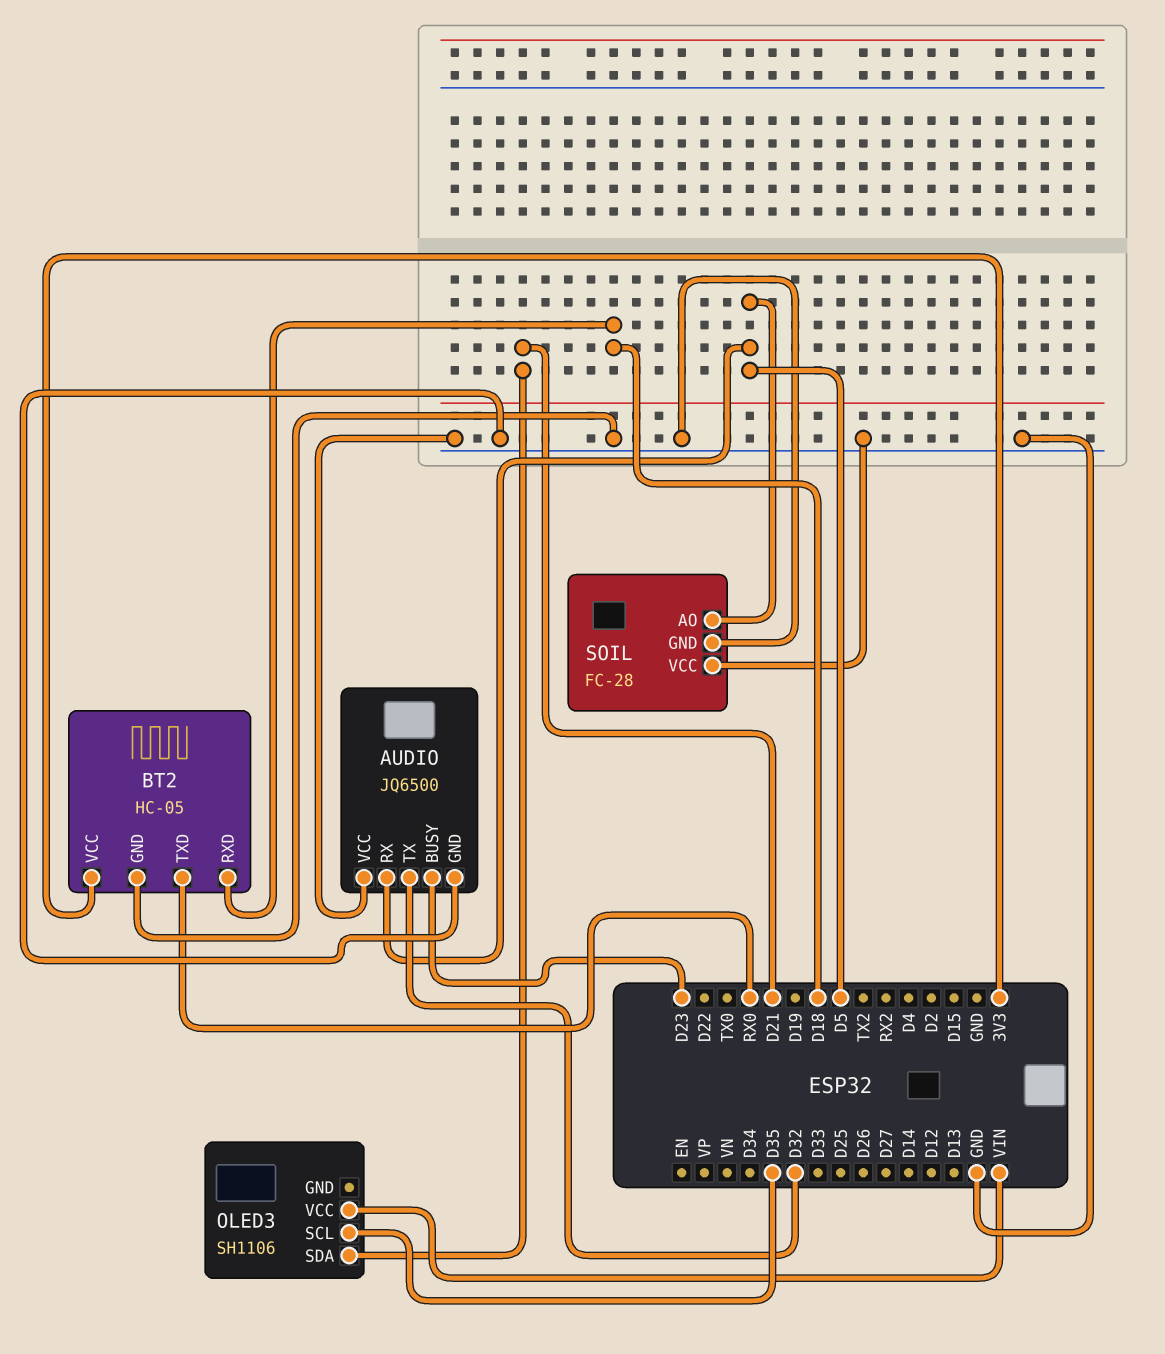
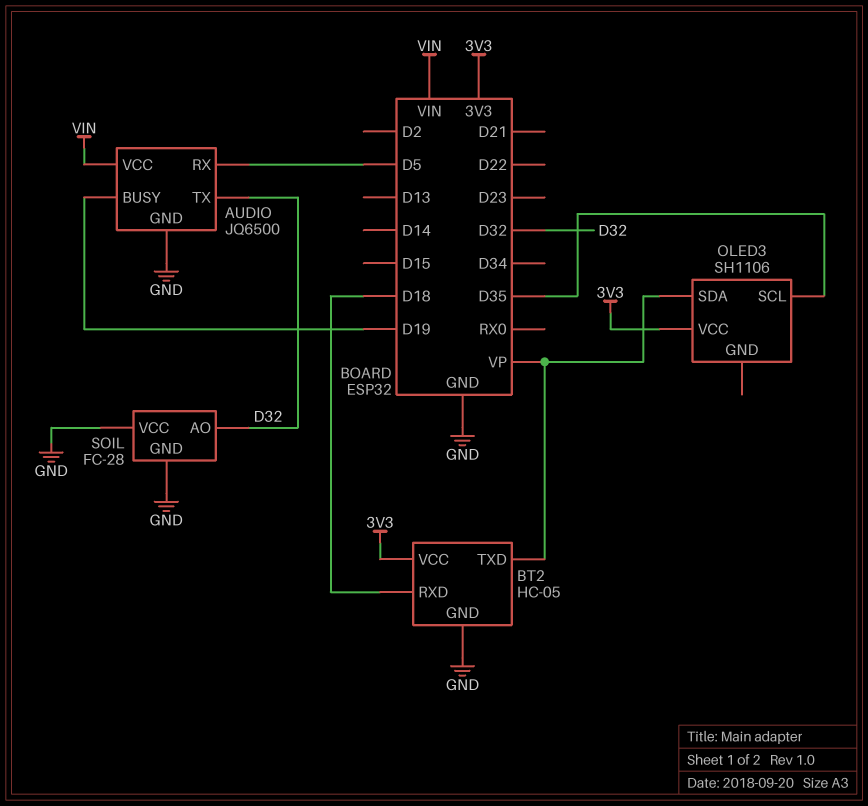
AUDIO pin BUSY: D23 -> D19
AUDIO pin VCC: GND -> VIN
BT2 pin TXD: RX0 -> VP
OLED3 pin SDA: D21 -> VP
OLED3 pin VCC: VIN -> 3V3
SOIL pin AO: D5 -> D32

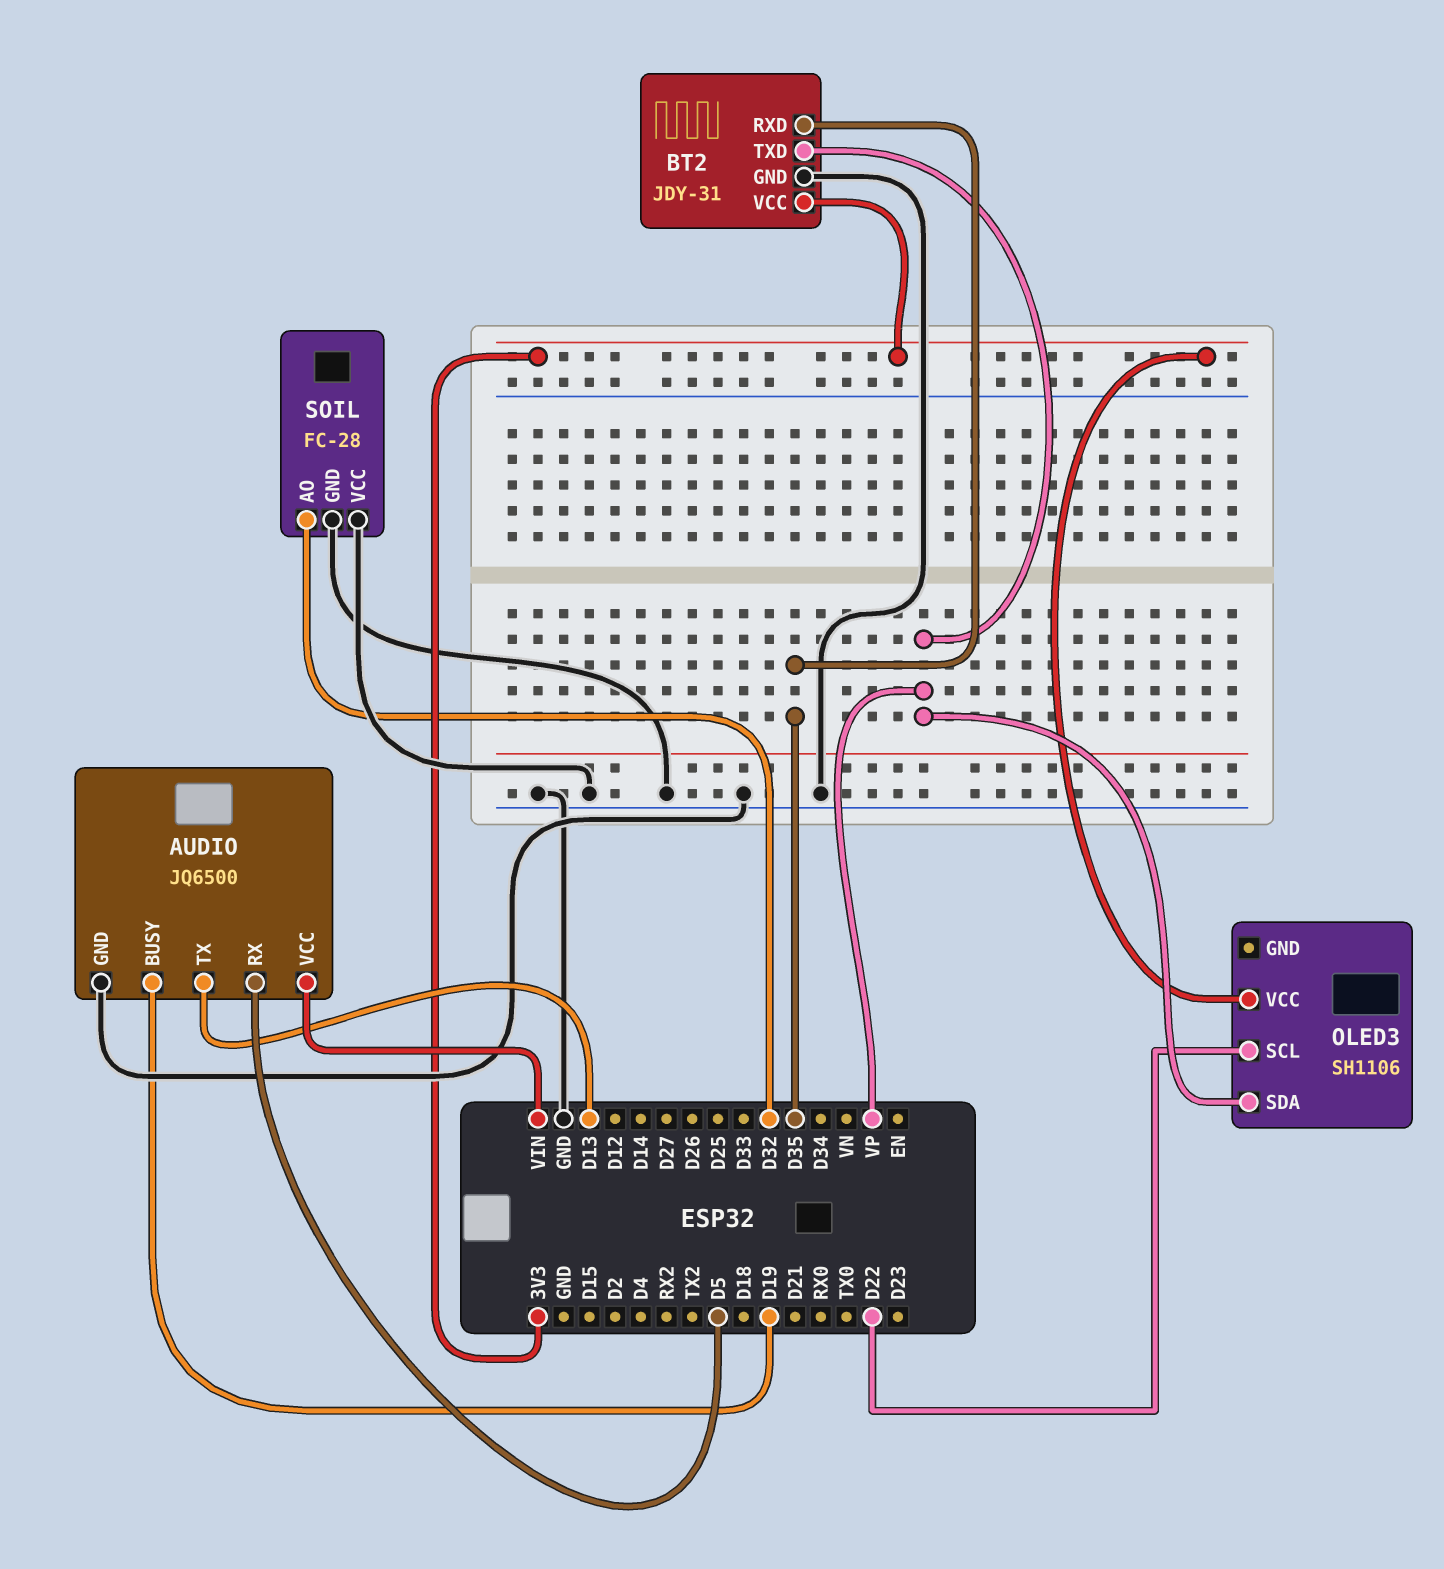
AUDIO pin TX: D32 -> D13
BT2: HC-05 -> JDY-31
BT2 pin RXD: D18 -> D35
OLED3 pin SCL: D35 -> D22

